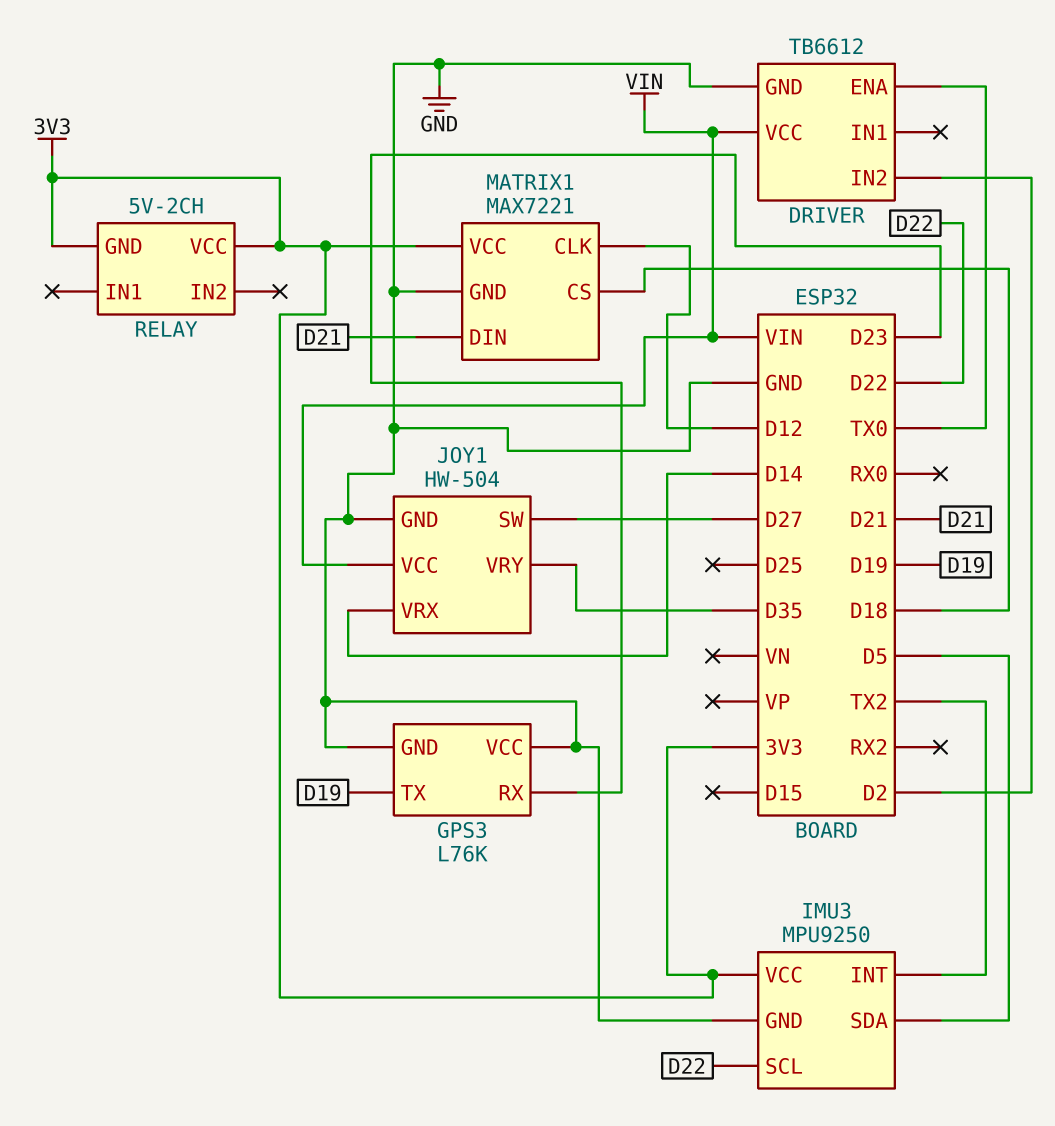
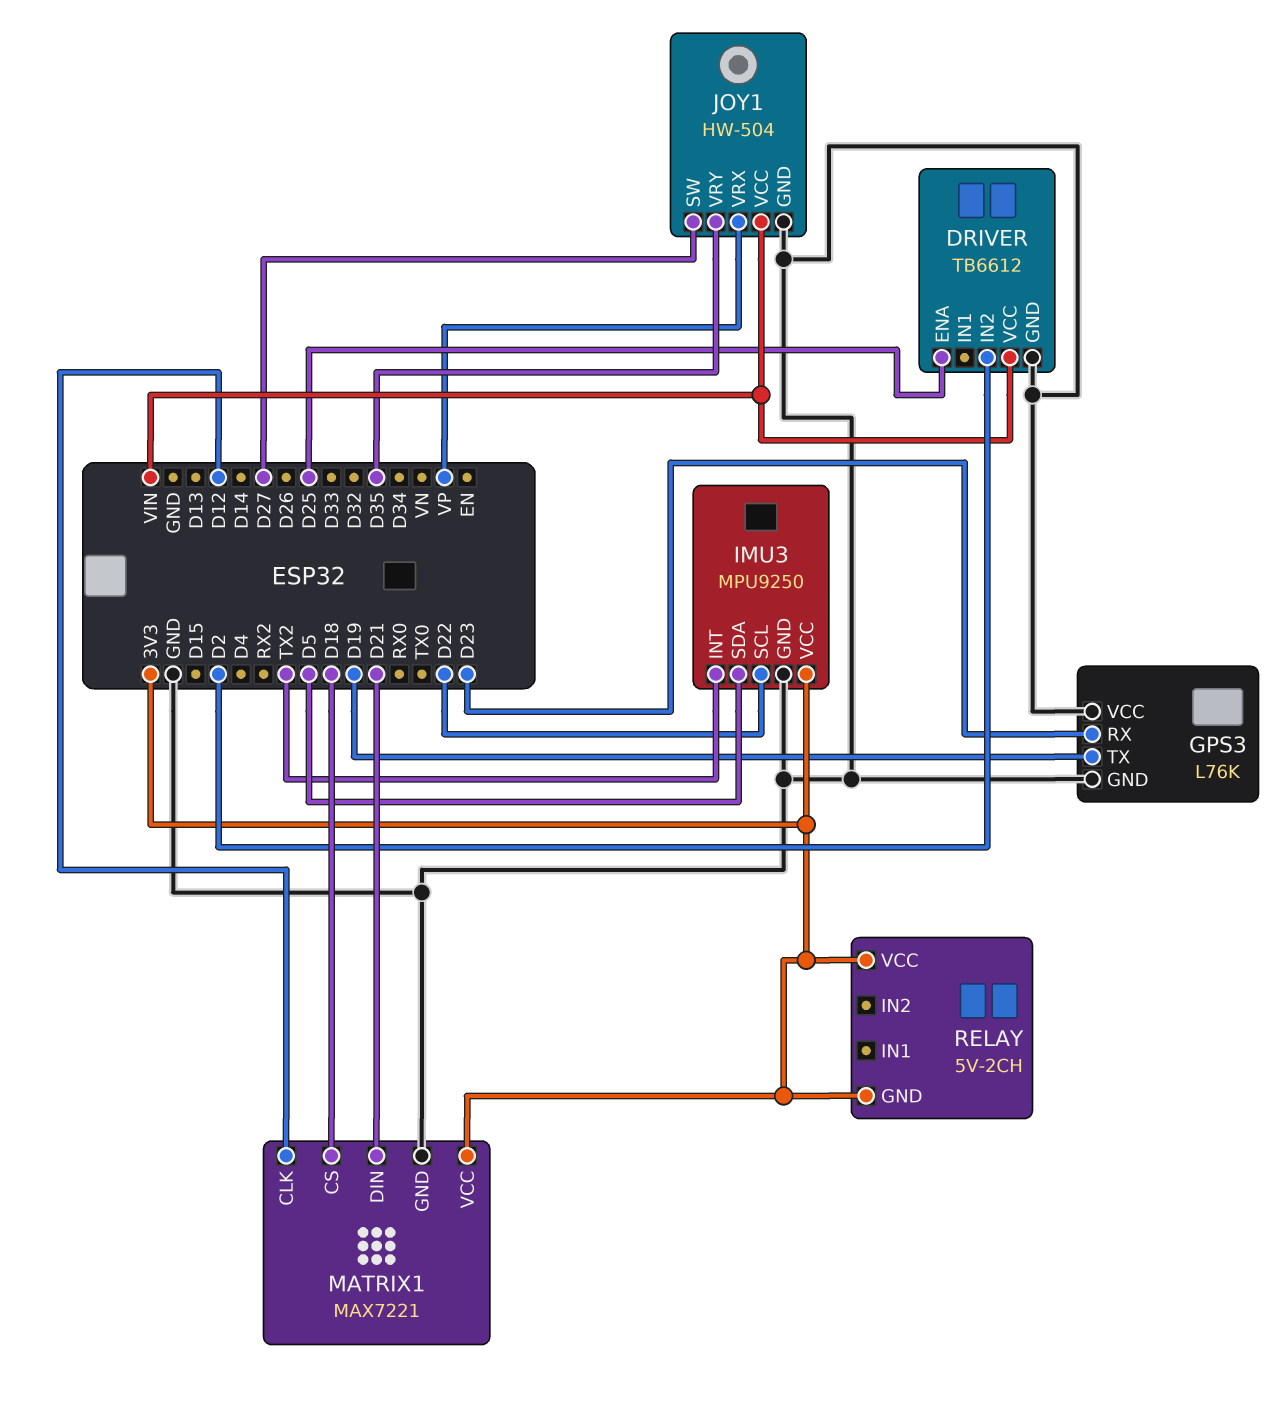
DRIVER pin ENA: TX0 -> D25
JOY1 pin VRX: D14 -> VP

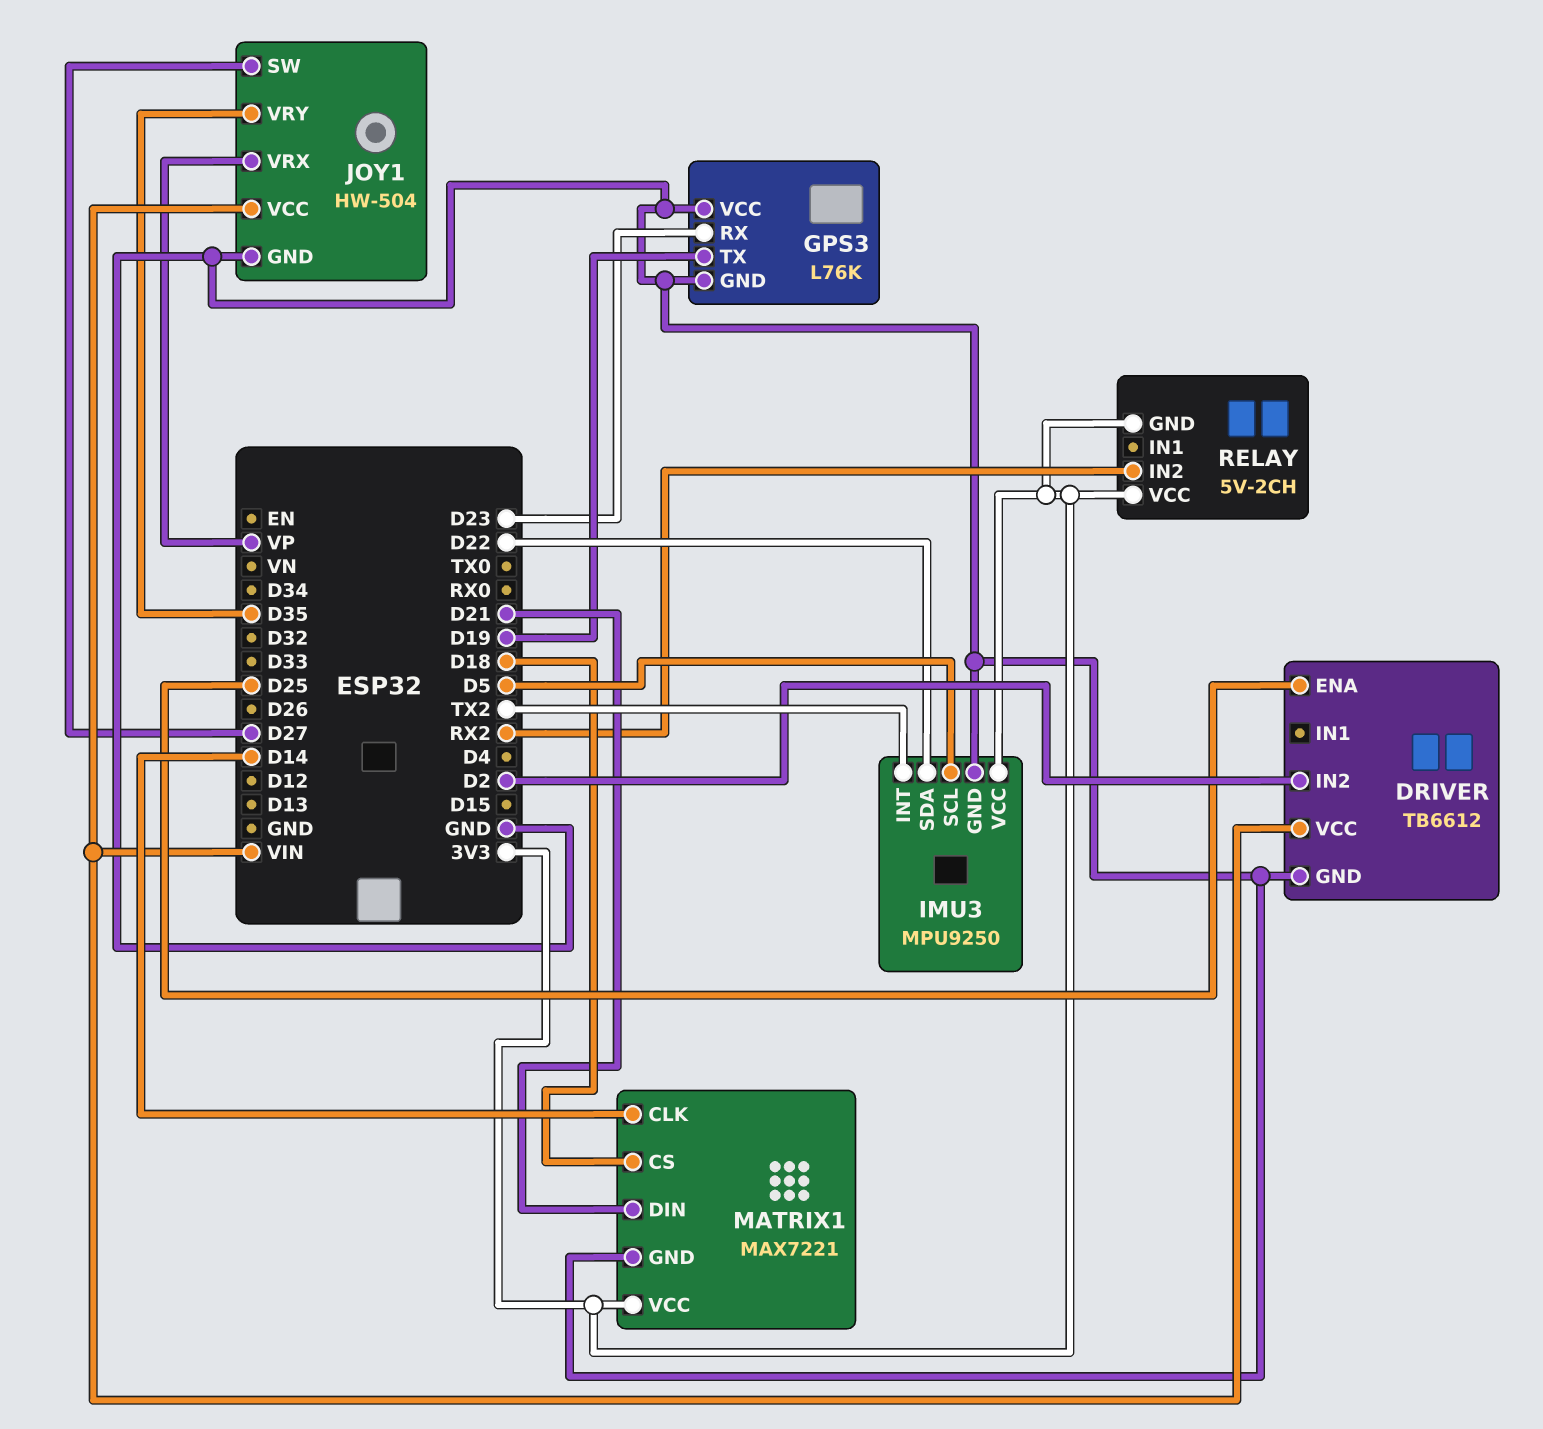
IMU3 pin SCL: D22 -> D5
IMU3 pin SDA: D5 -> D22
MATRIX1 pin CLK: D12 -> D14
RELAY pin IN2: none -> RX2

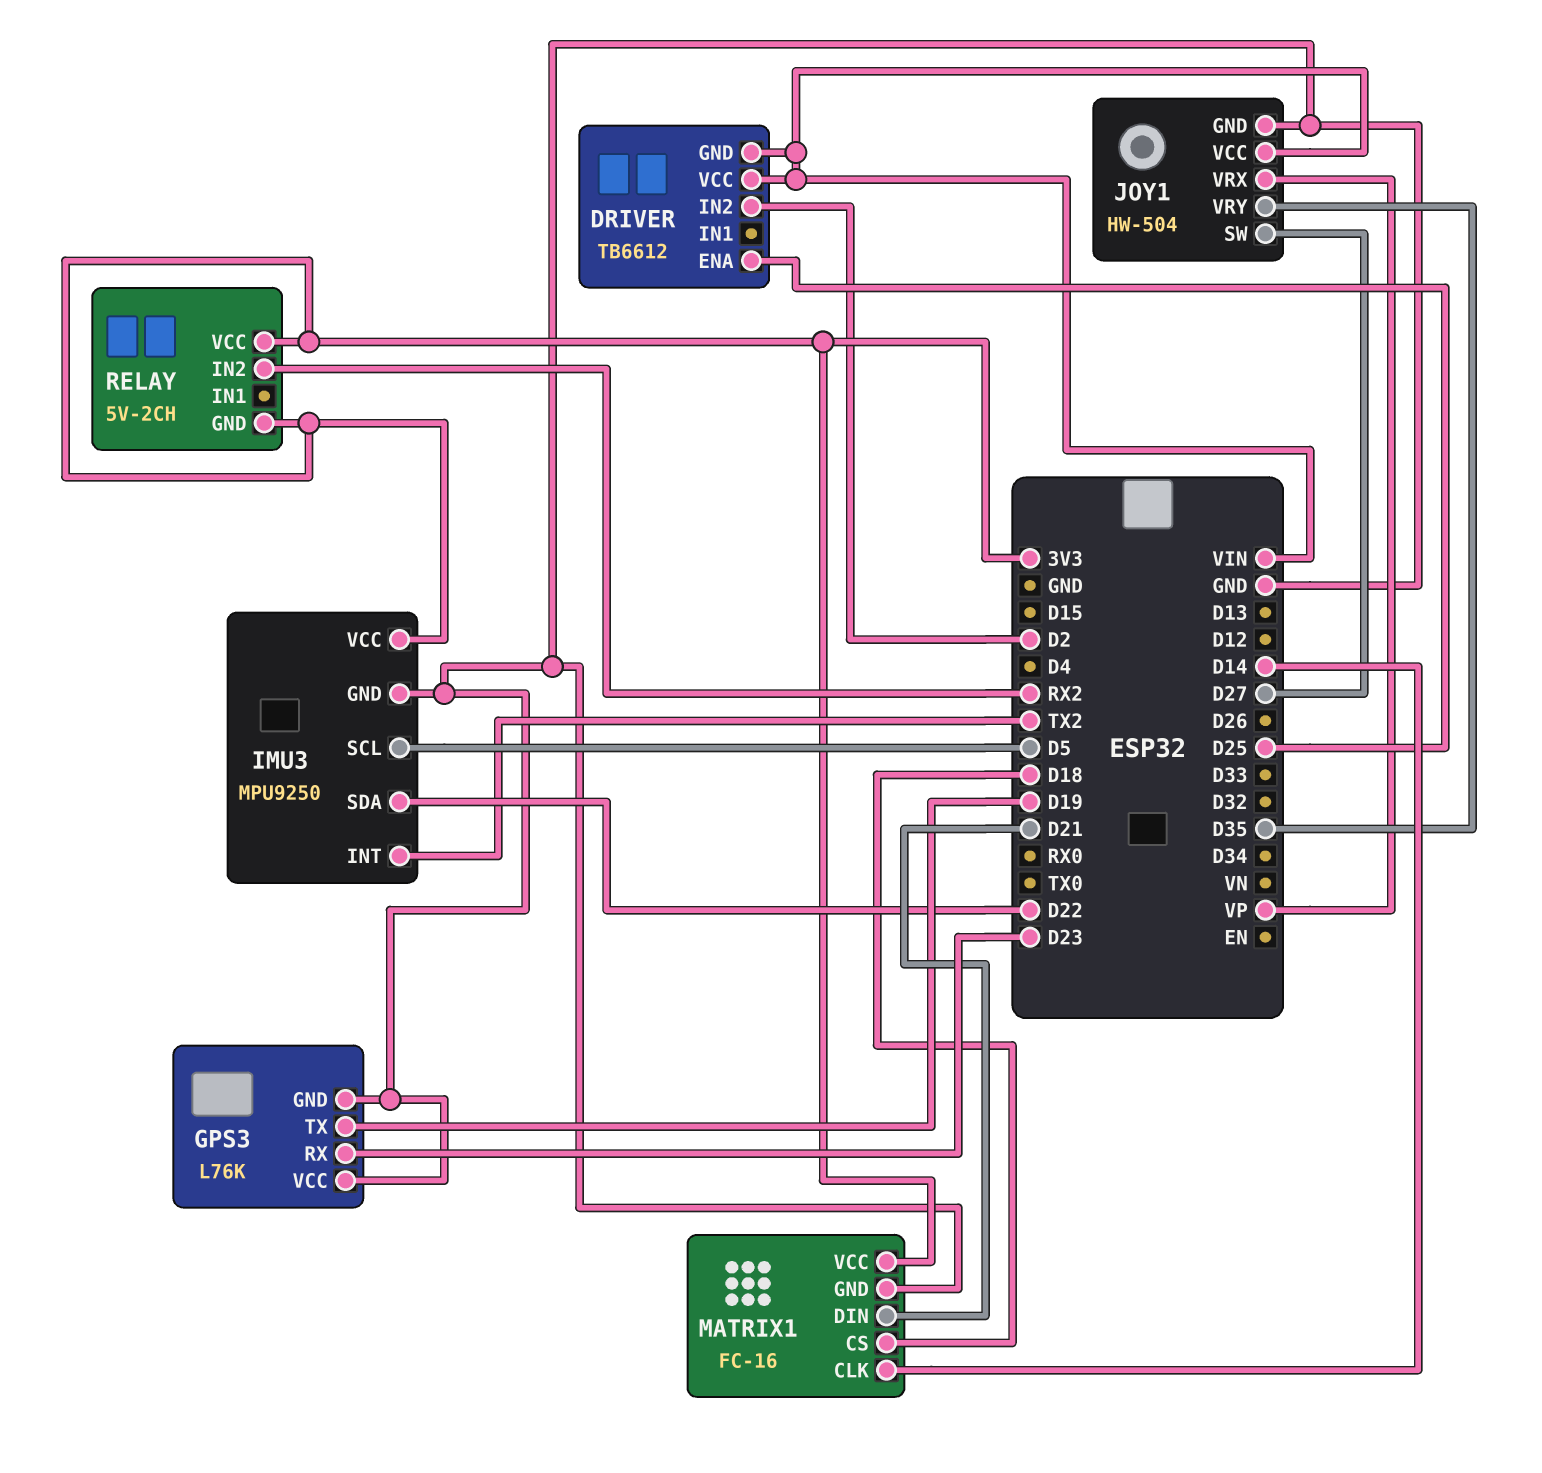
DRIVER pin GND: GND -> VIN
MATRIX1: MAX7221 -> FC-16

